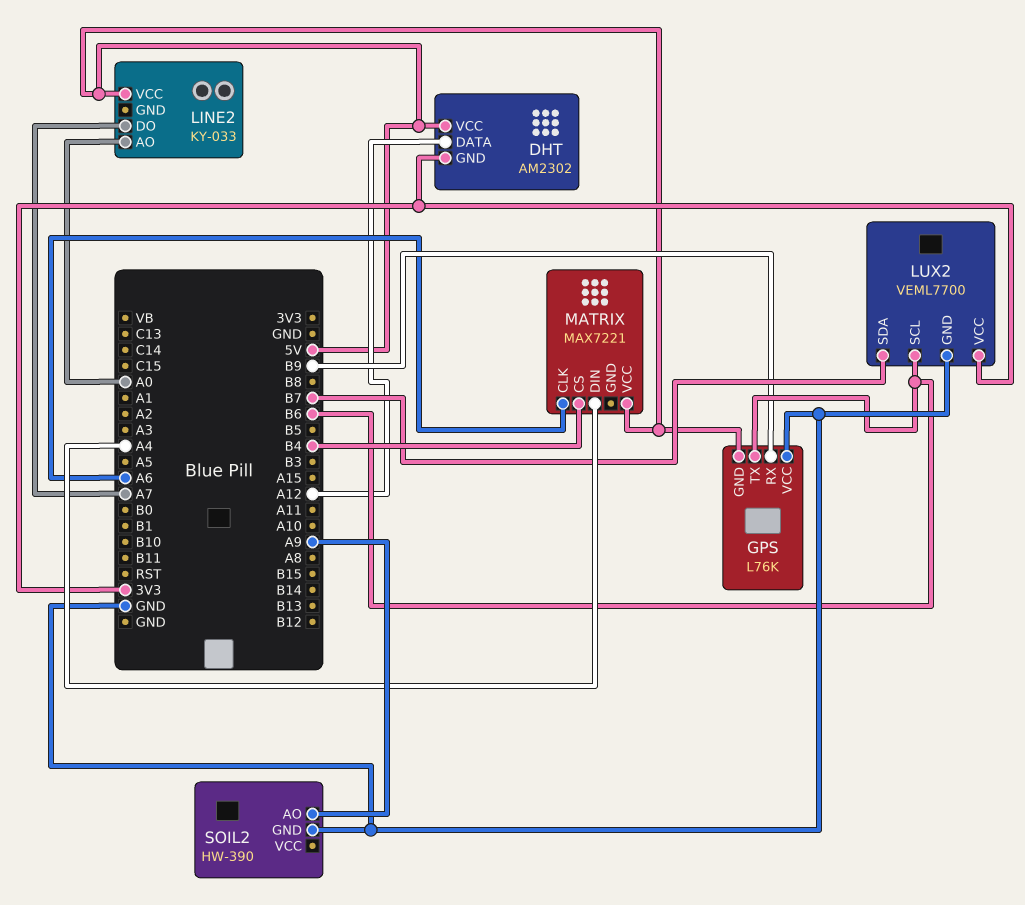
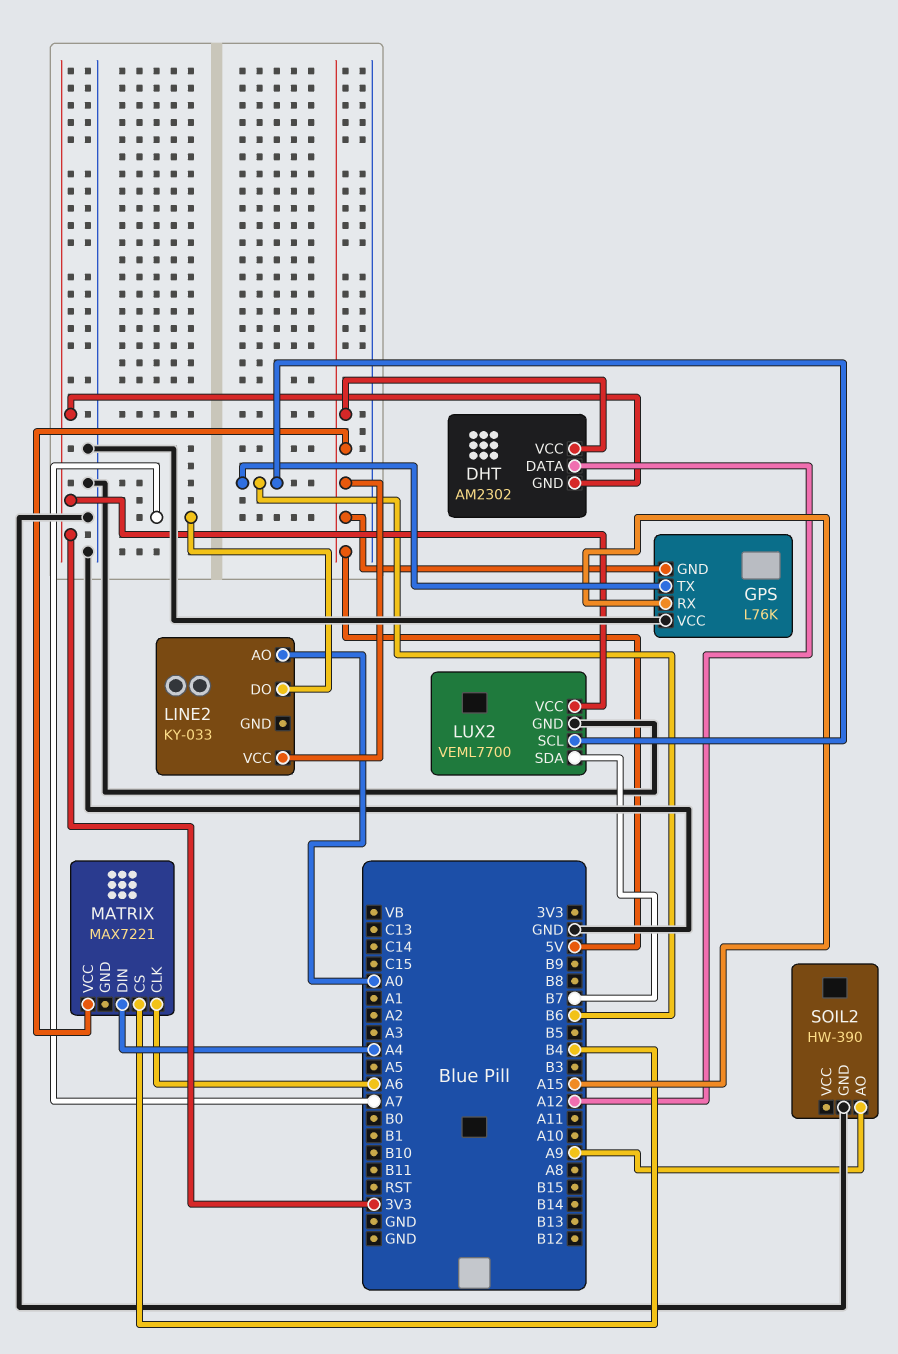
GPS pin RX: B9 -> A15

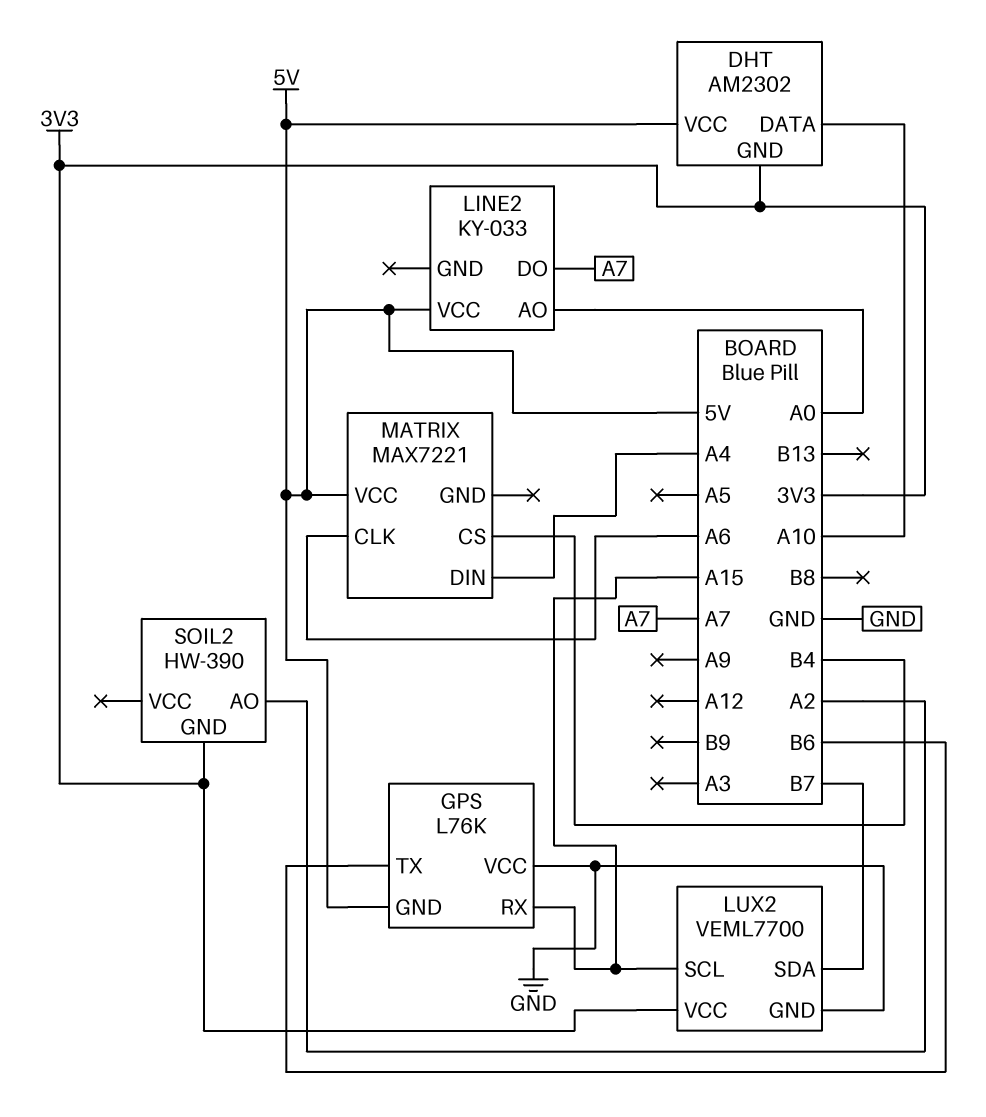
DHT pin DATA: A12 -> A10
LUX2 pin SCL: B6 -> A15
SOIL2 pin AO: A9 -> A2
SOIL2 pin GND: GND -> 3V3

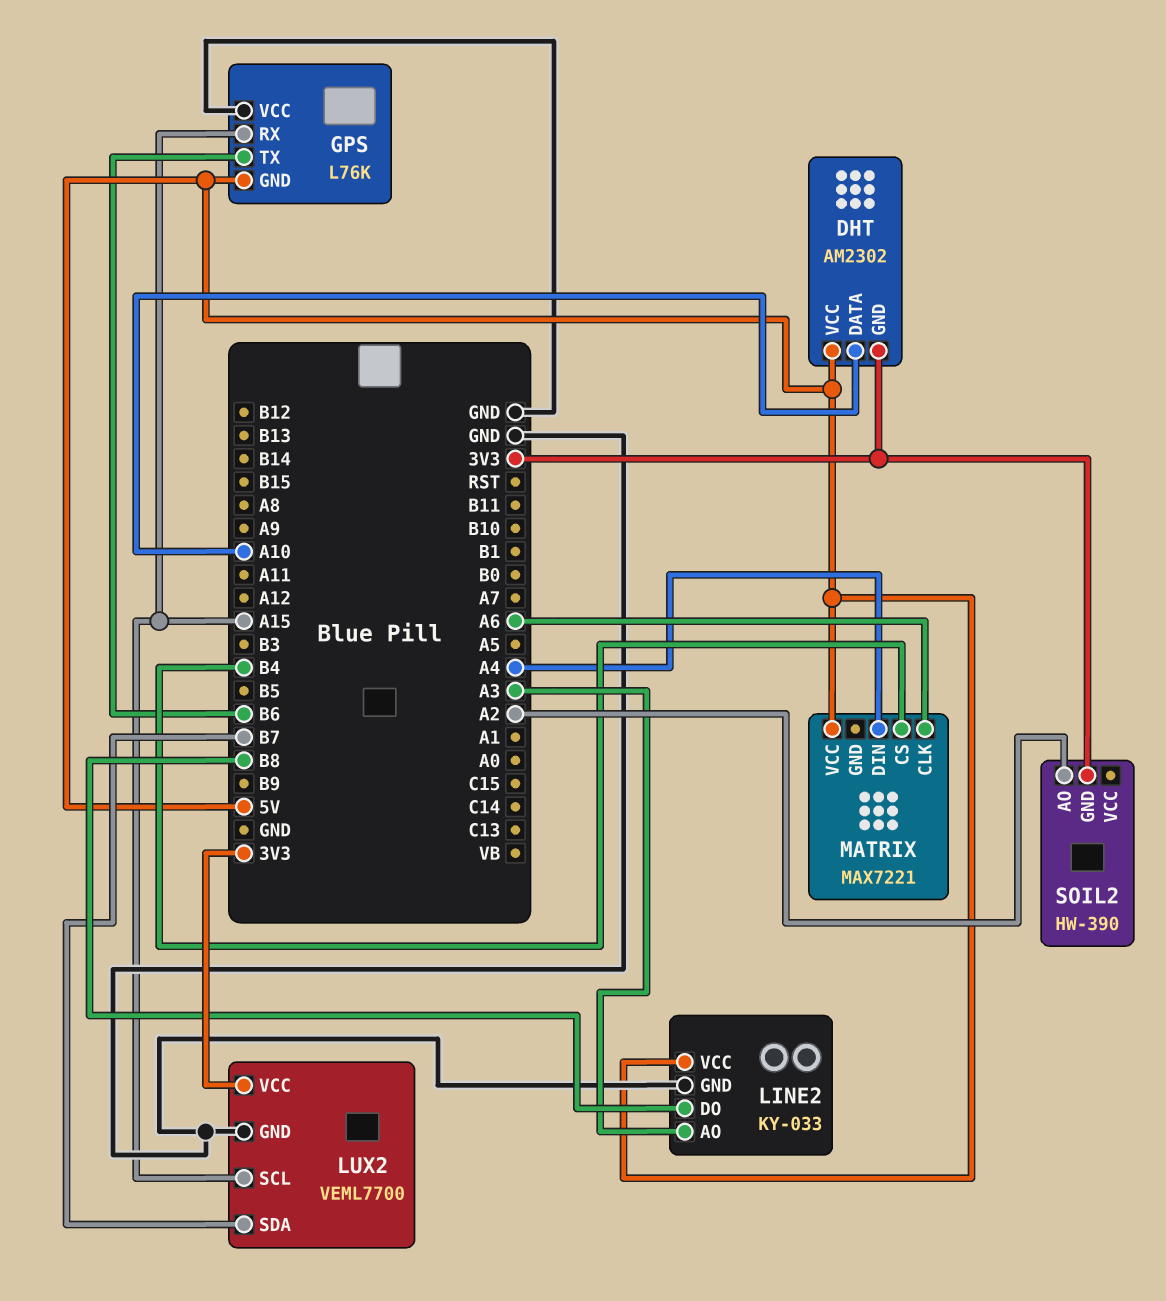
LINE2 pin AO: A0 -> A3
LINE2 pin DO: A7 -> B8
LINE2 pin GND: none -> GND

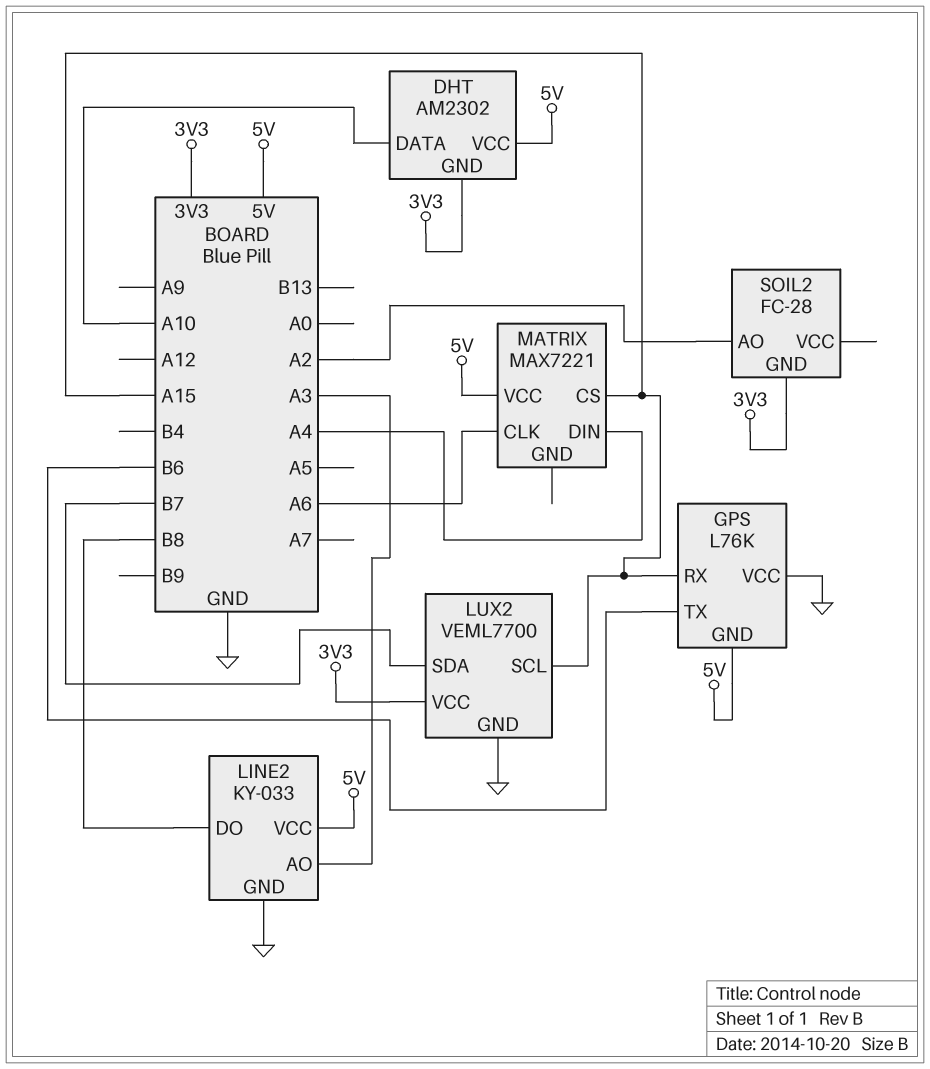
MATRIX pin CS: B4 -> A15
SOIL2: HW-390 -> FC-28

